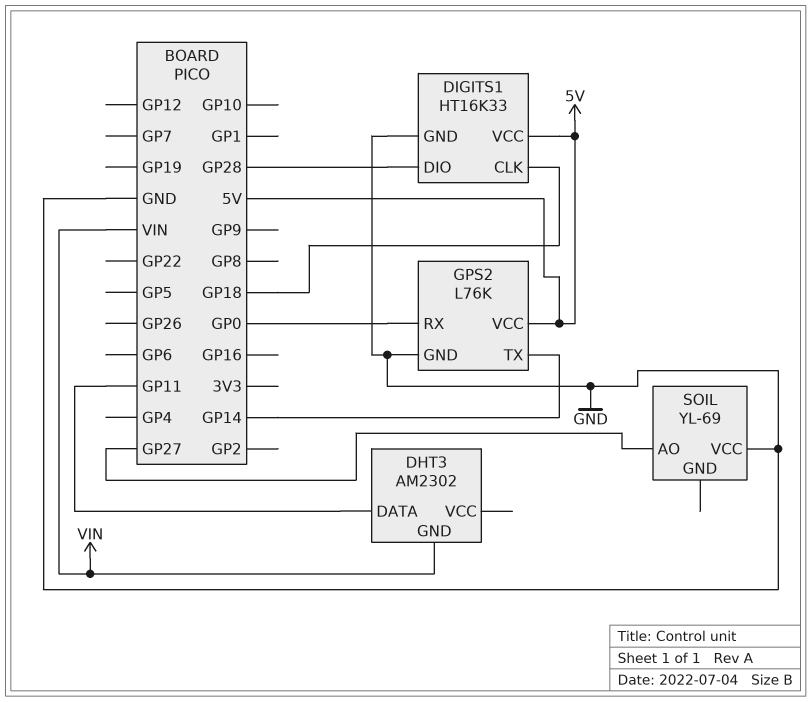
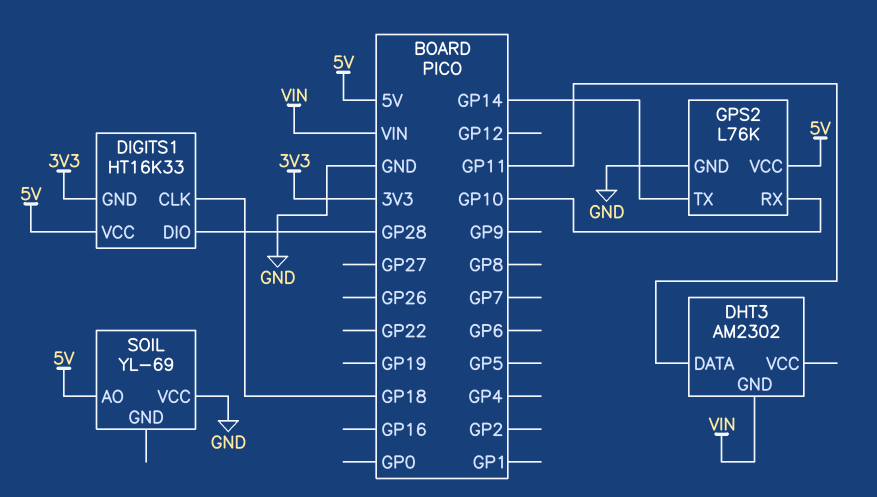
DIGITS1 pin GND: GND -> 3V3
GPS2 pin RX: GP0 -> GP10
SOIL pin AO: GP27 -> 5V

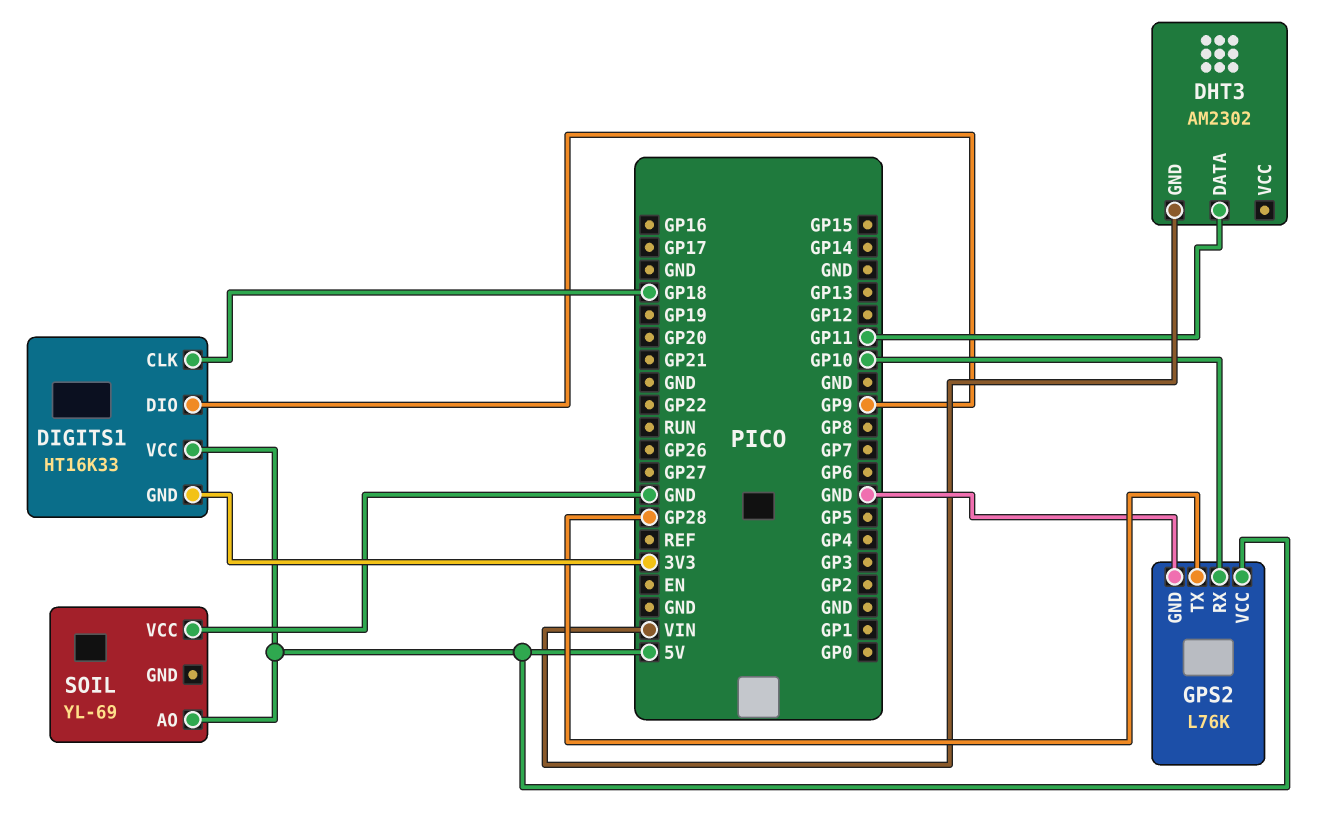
DIGITS1 pin DIO: GP28 -> GP9
GPS2 pin TX: GP14 -> GP28

